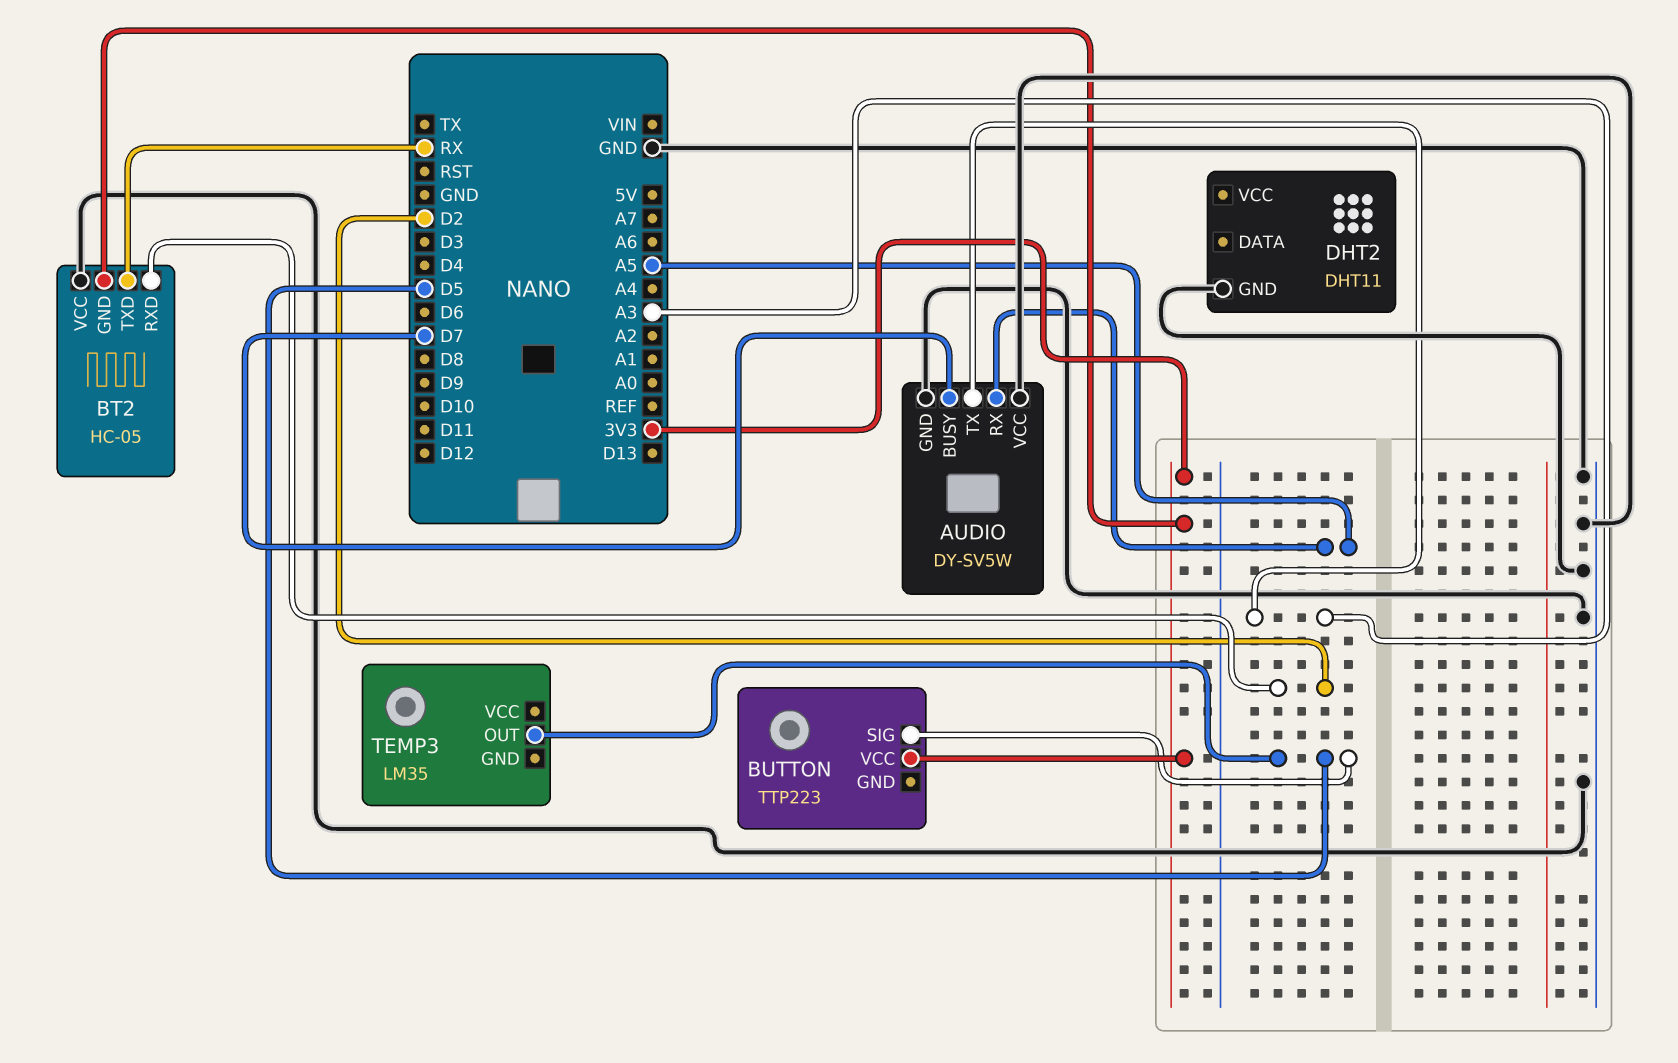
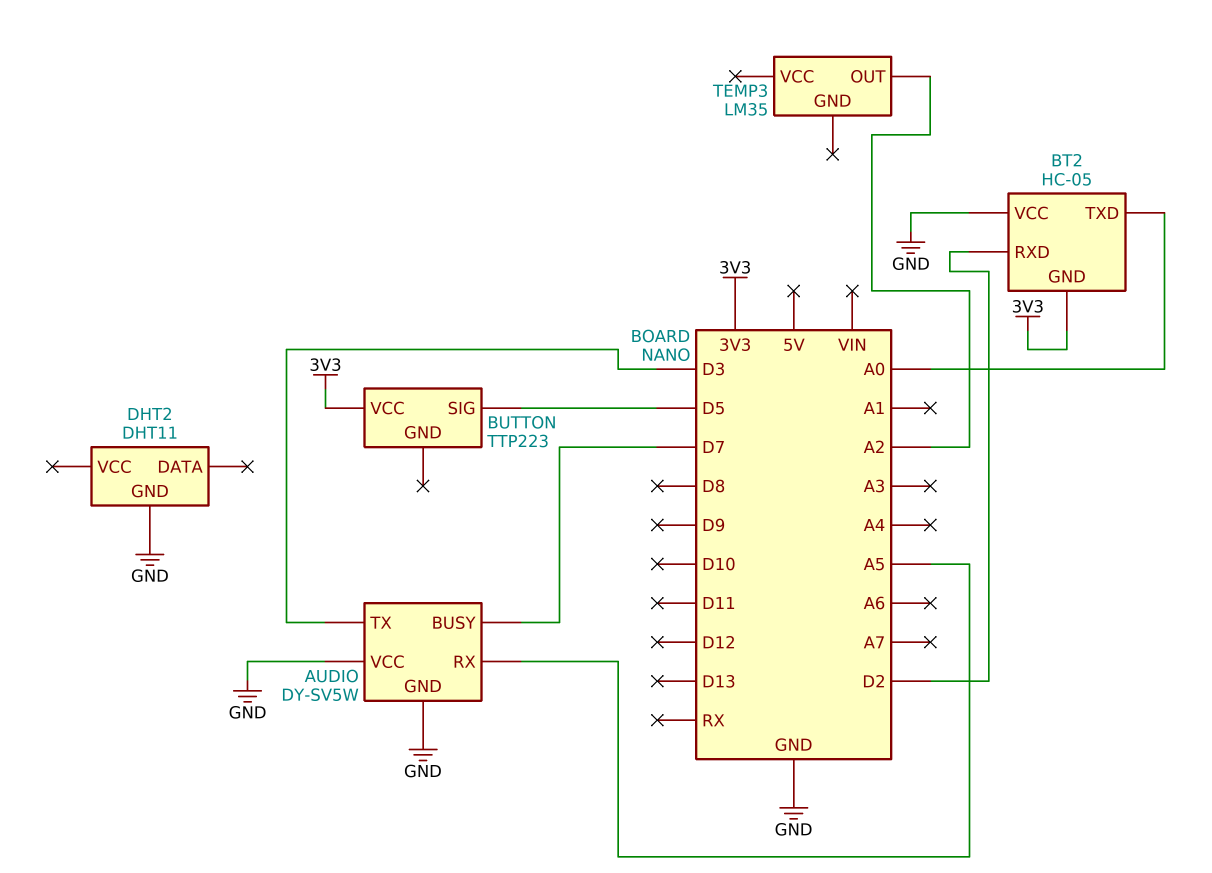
AUDIO pin TX: A3 -> D3
BT2 pin TXD: RX -> A0
TEMP3 pin OUT: D5 -> A2

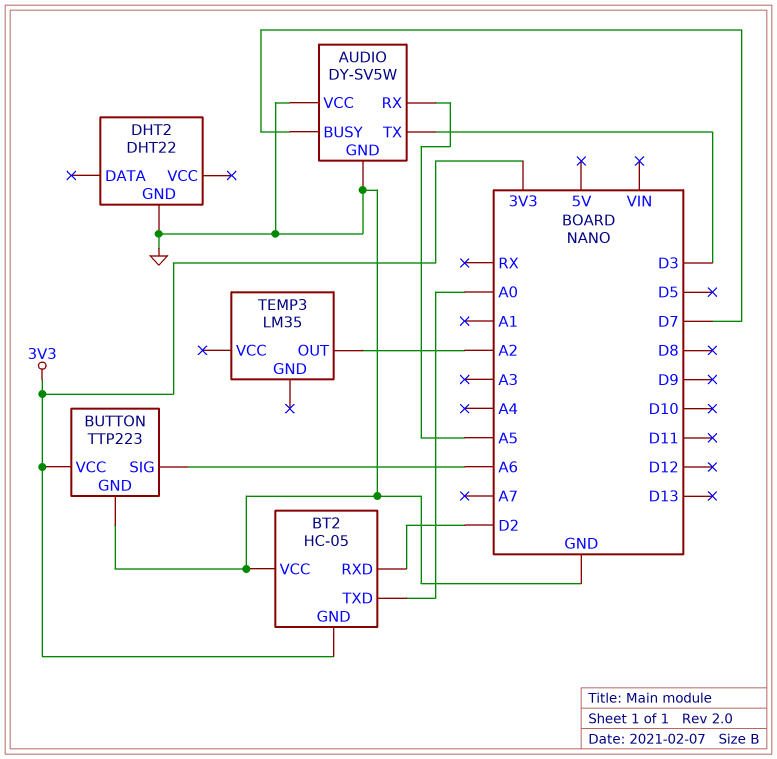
BUTTON pin GND: none -> GND
BUTTON pin SIG: D5 -> A6
DHT2: DHT11 -> DHT22

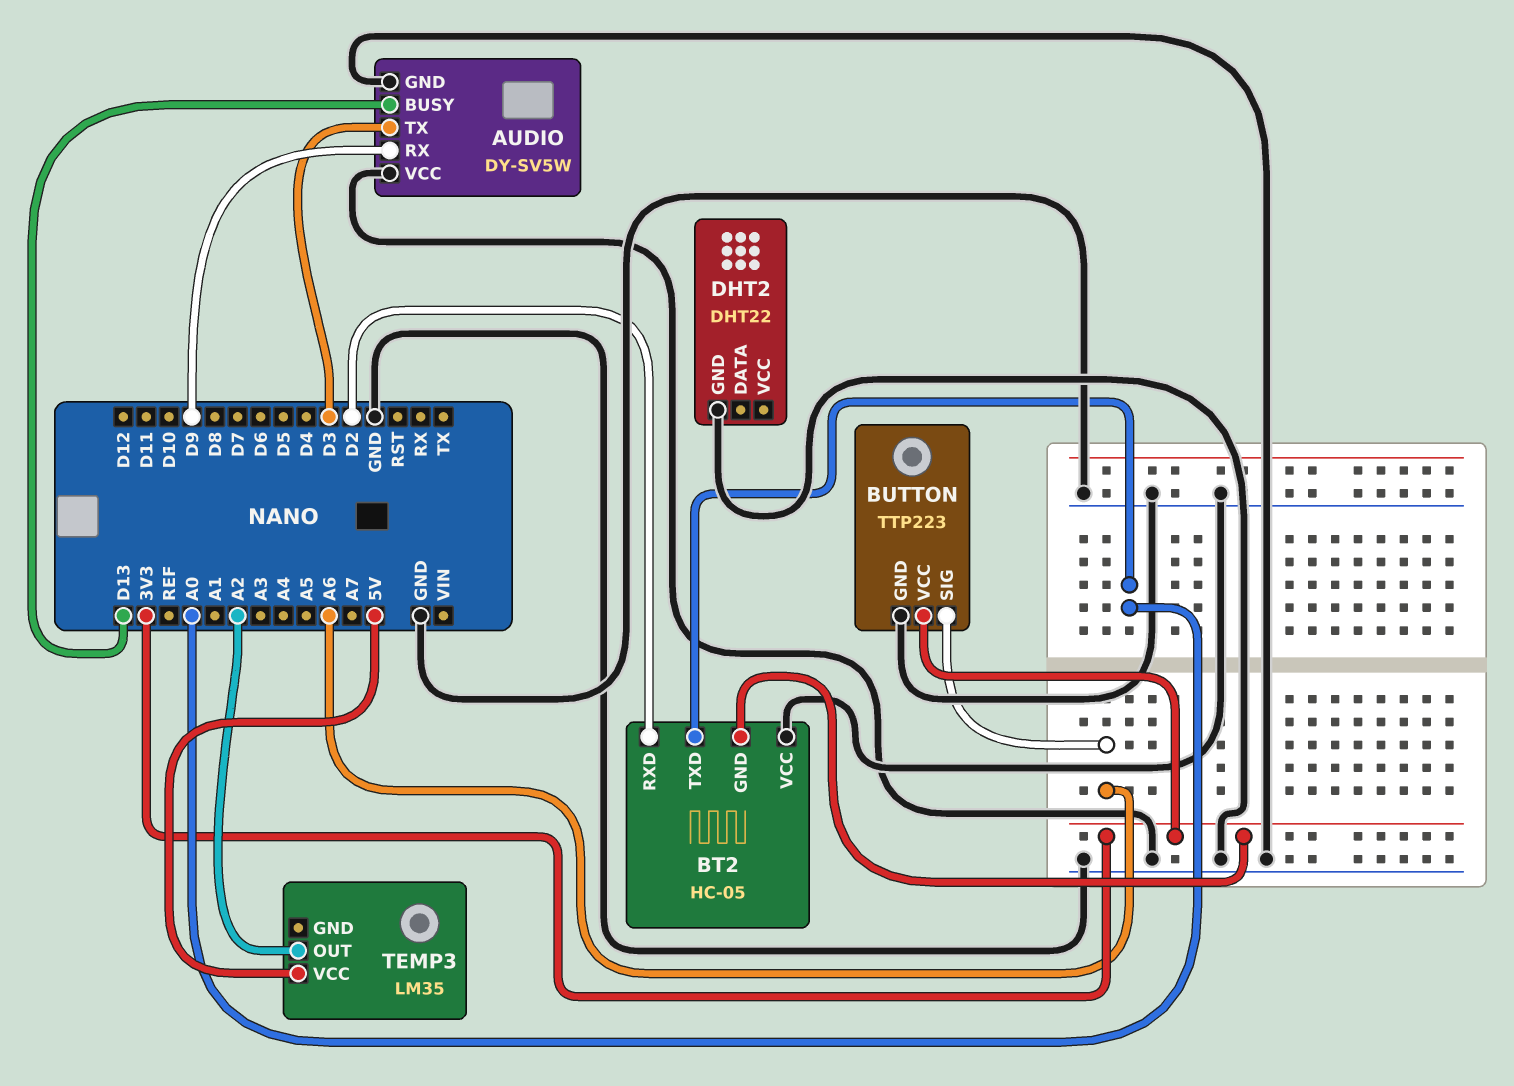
AUDIO pin BUSY: D7 -> D13
AUDIO pin RX: A5 -> D9
TEMP3 pin VCC: none -> 5V

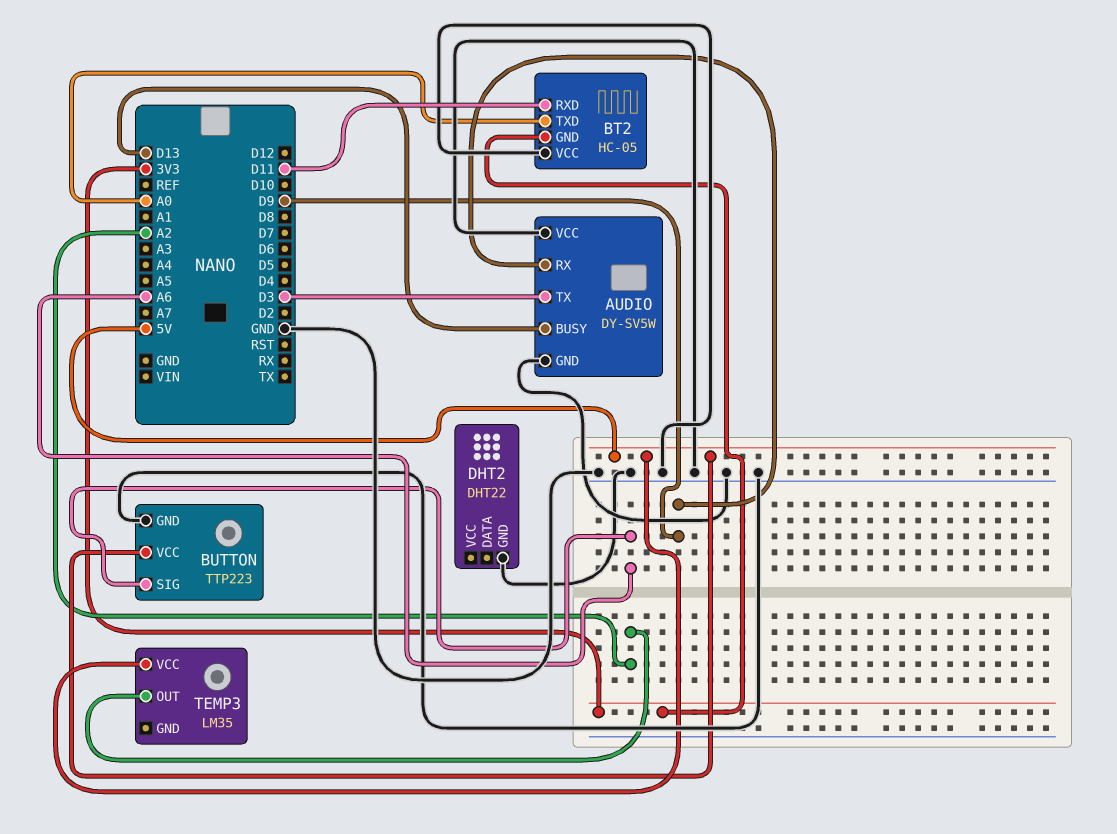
BT2 pin RXD: D2 -> D11
BUTTON pin VCC: 3V3 -> 5V

